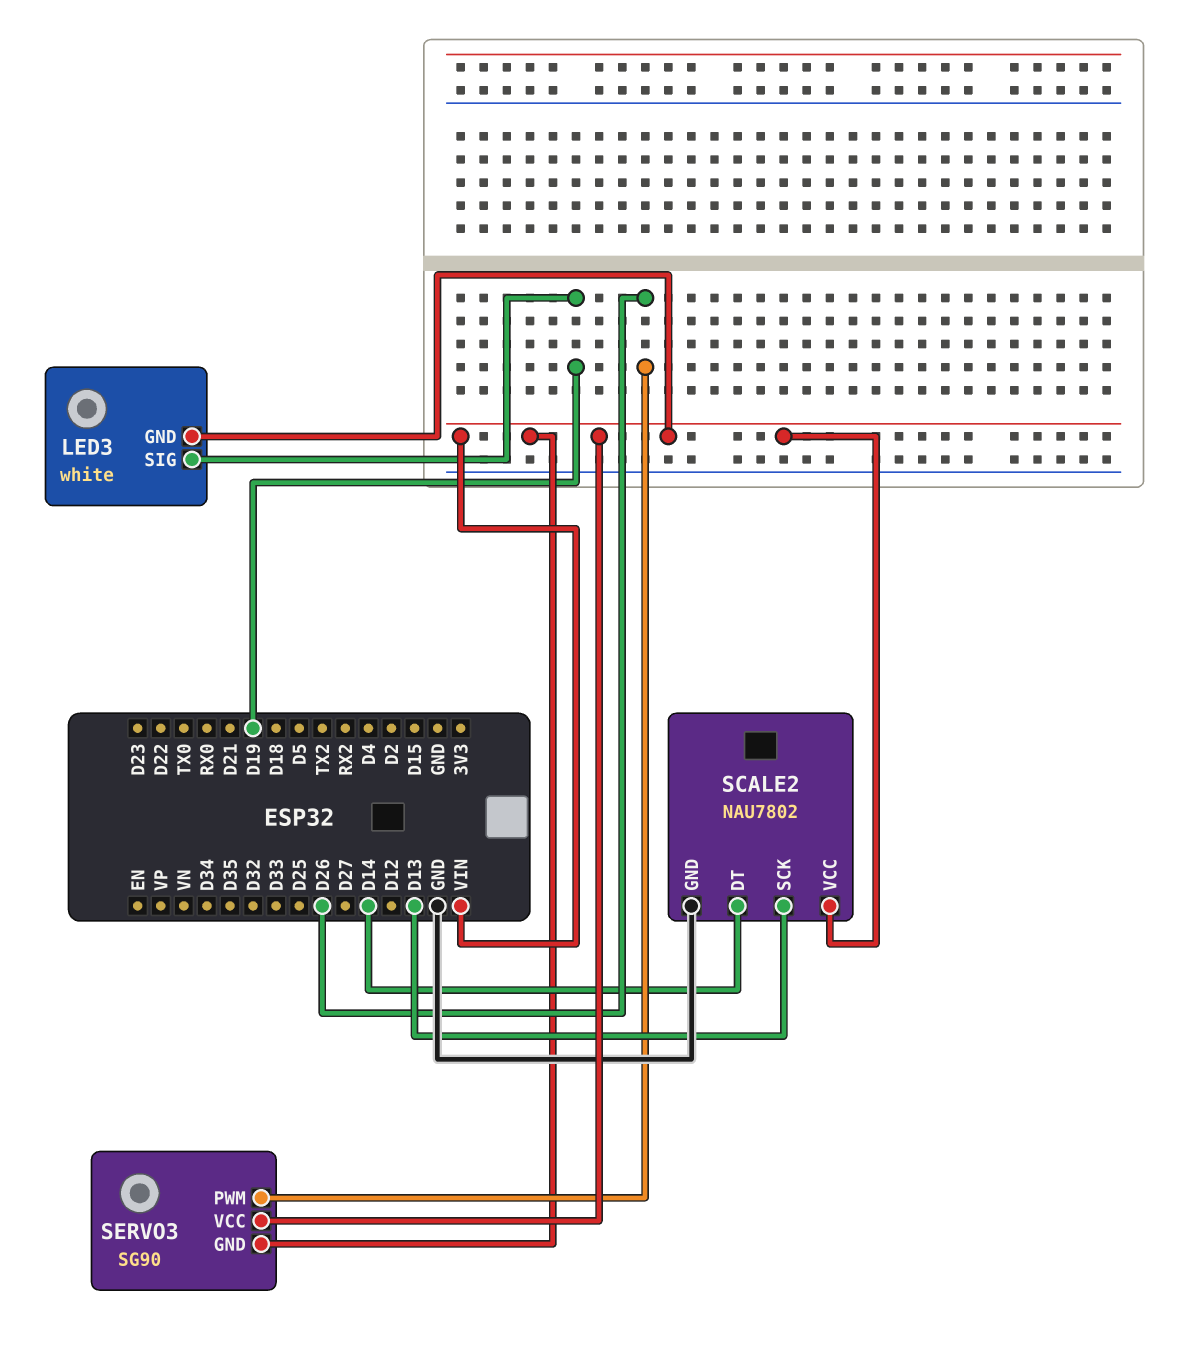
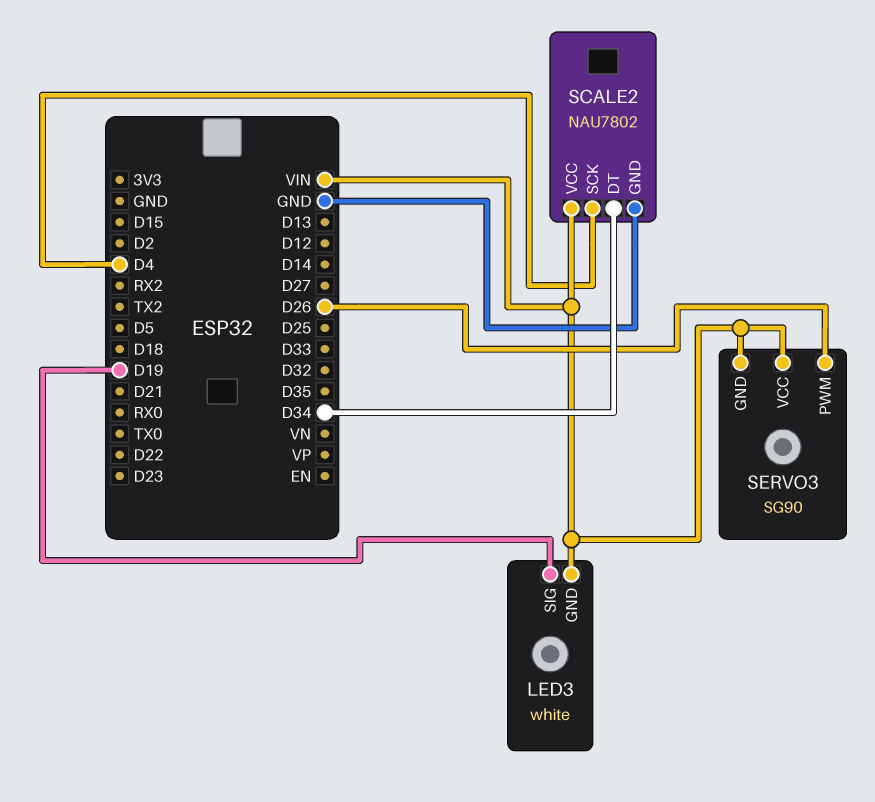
SCALE2 pin DT: D14 -> D34
SCALE2 pin SCK: D13 -> D4

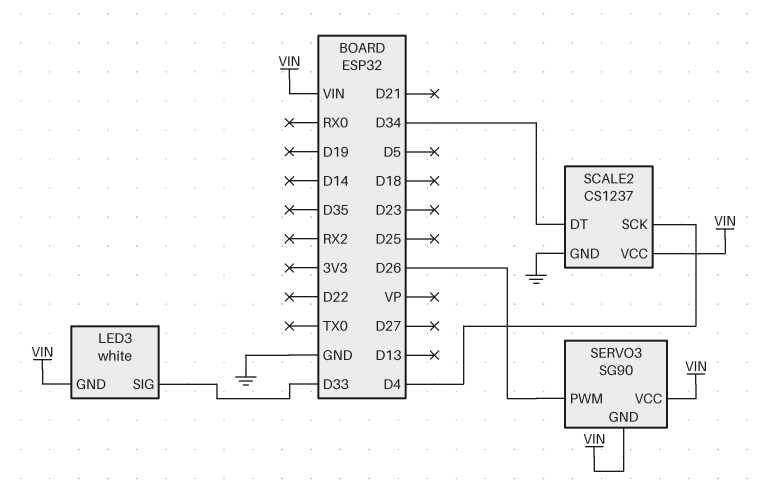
LED3 pin SIG: D19 -> D33
SCALE2: NAU7802 -> CS1237

